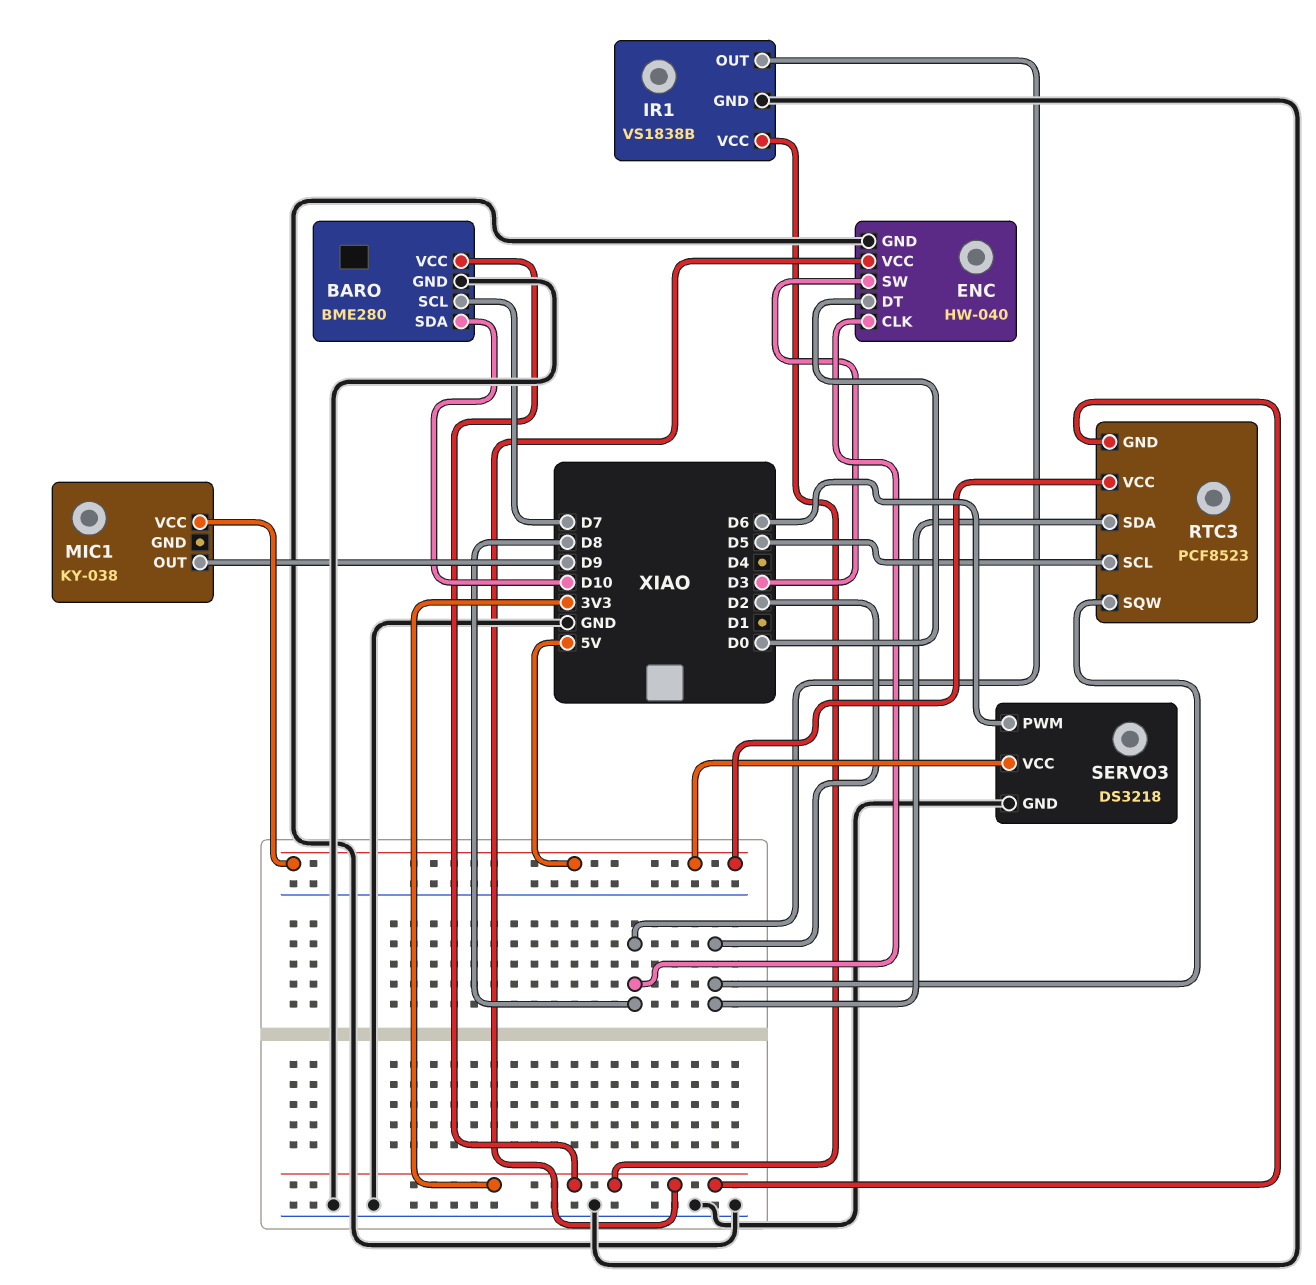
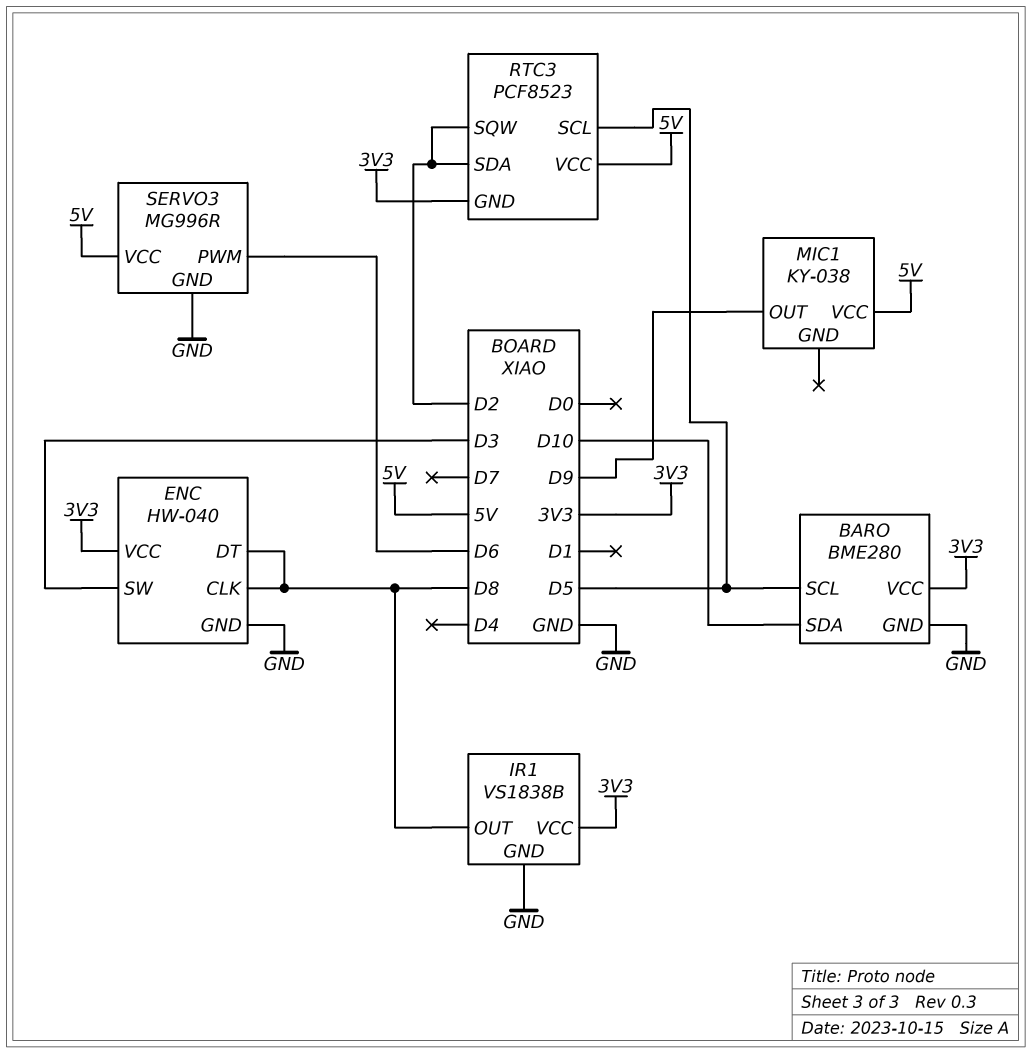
BARO pin SCL: D7 -> D5
ENC pin DT: D0 -> D8
SERVO3: DS3218 -> MG996R

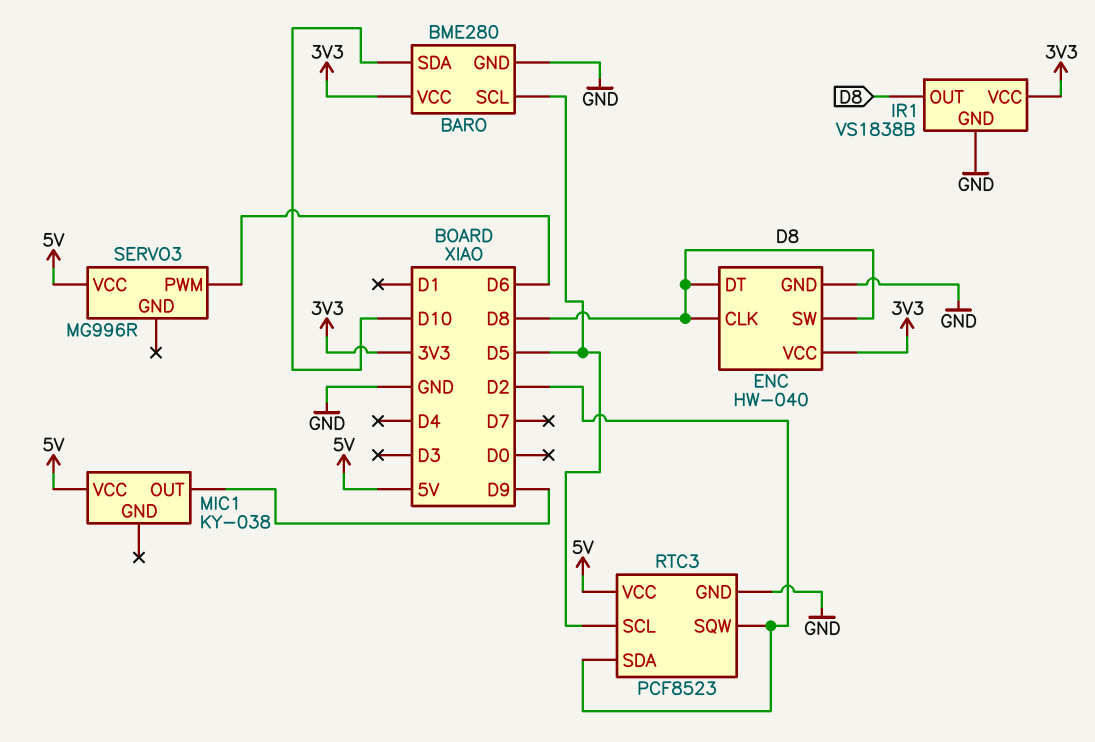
ENC pin SW: D3 -> D8
RTC3 pin GND: 3V3 -> GND
SERVO3 pin GND: GND -> none

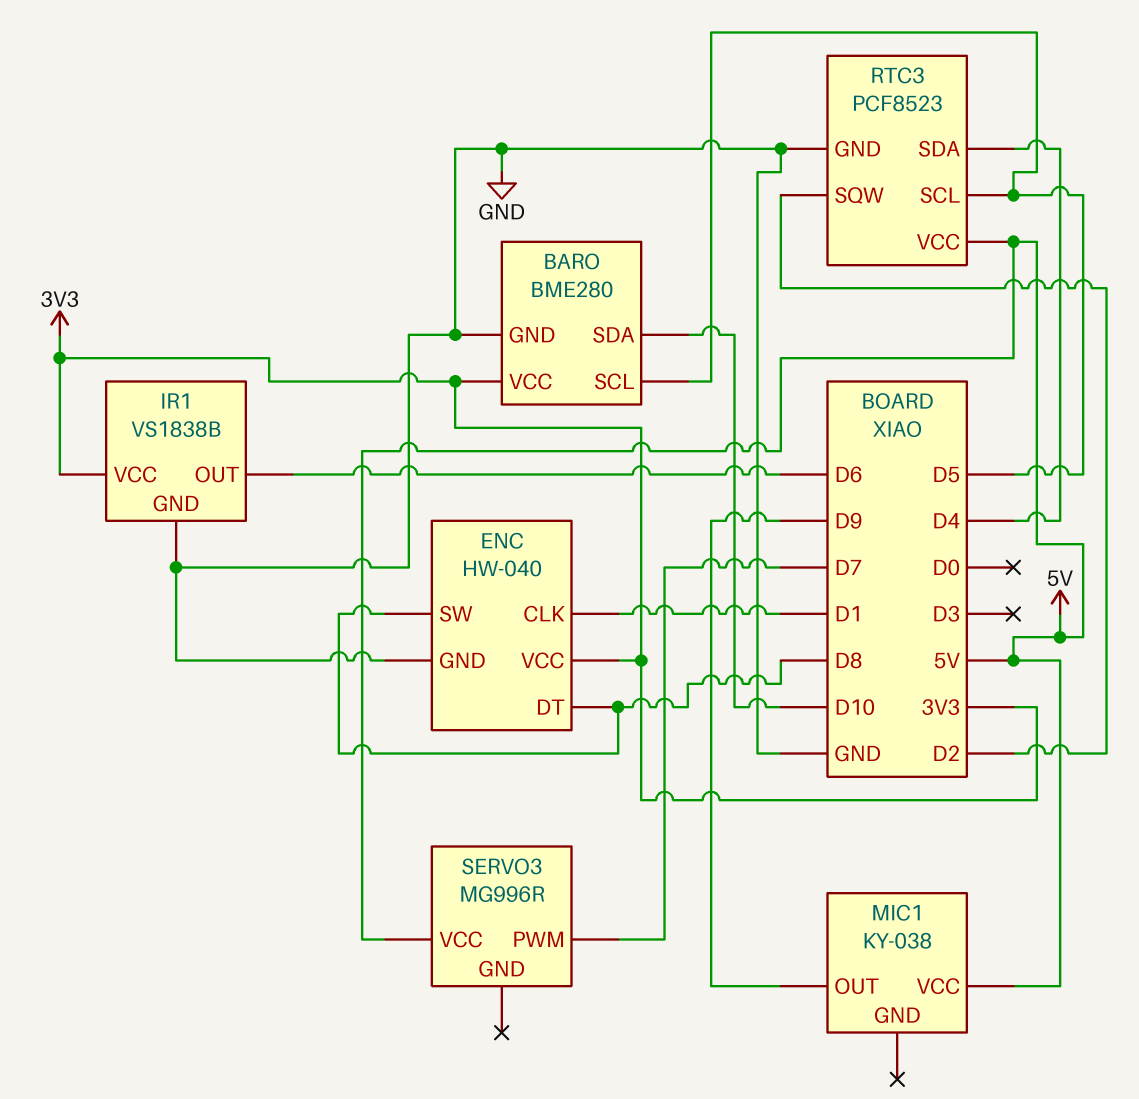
ENC pin CLK: D8 -> D1
IR1 pin OUT: D8 -> D6
RTC3 pin SDA: D2 -> D4
SERVO3 pin PWM: D6 -> D7

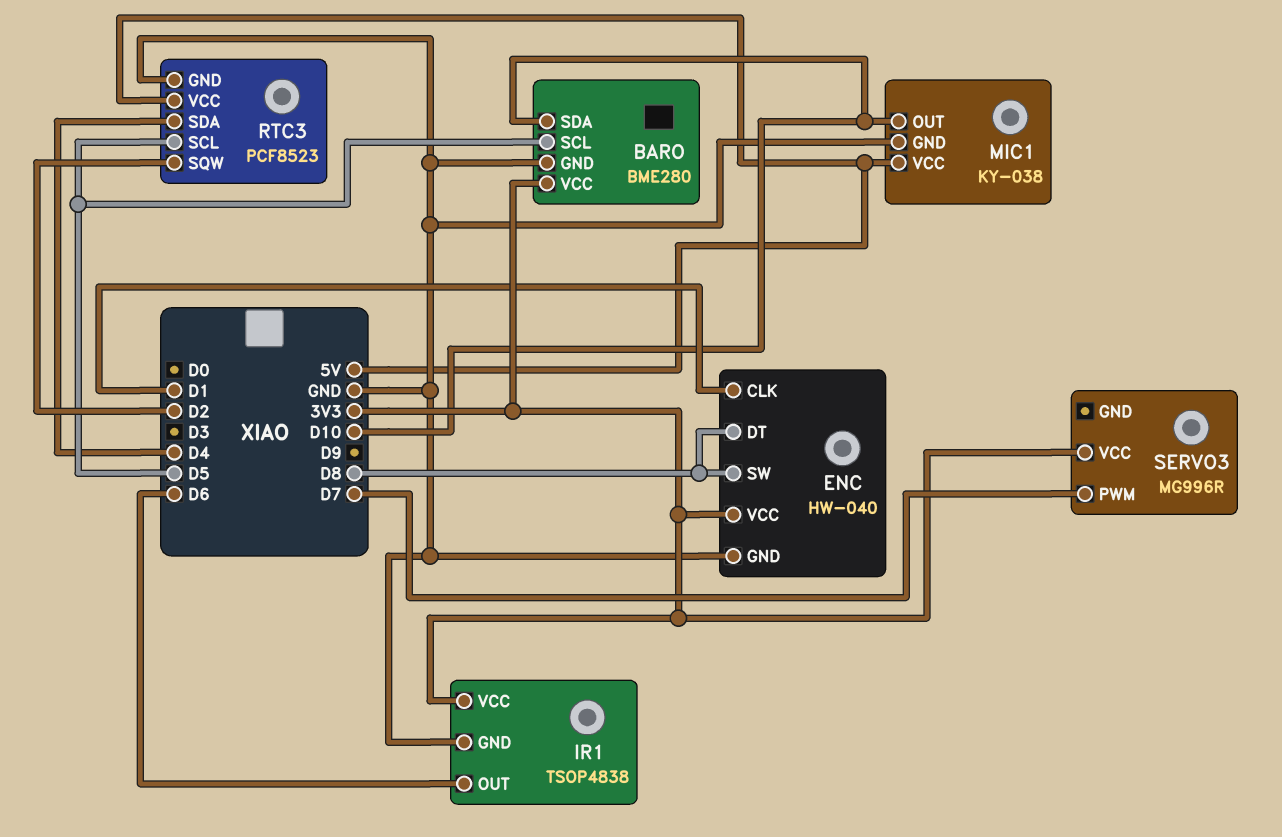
IR1: VS1838B -> TSOP4838
MIC1 pin GND: none -> GND
MIC1 pin OUT: D9 -> D10
SERVO3 pin VCC: 5V -> 3V3

